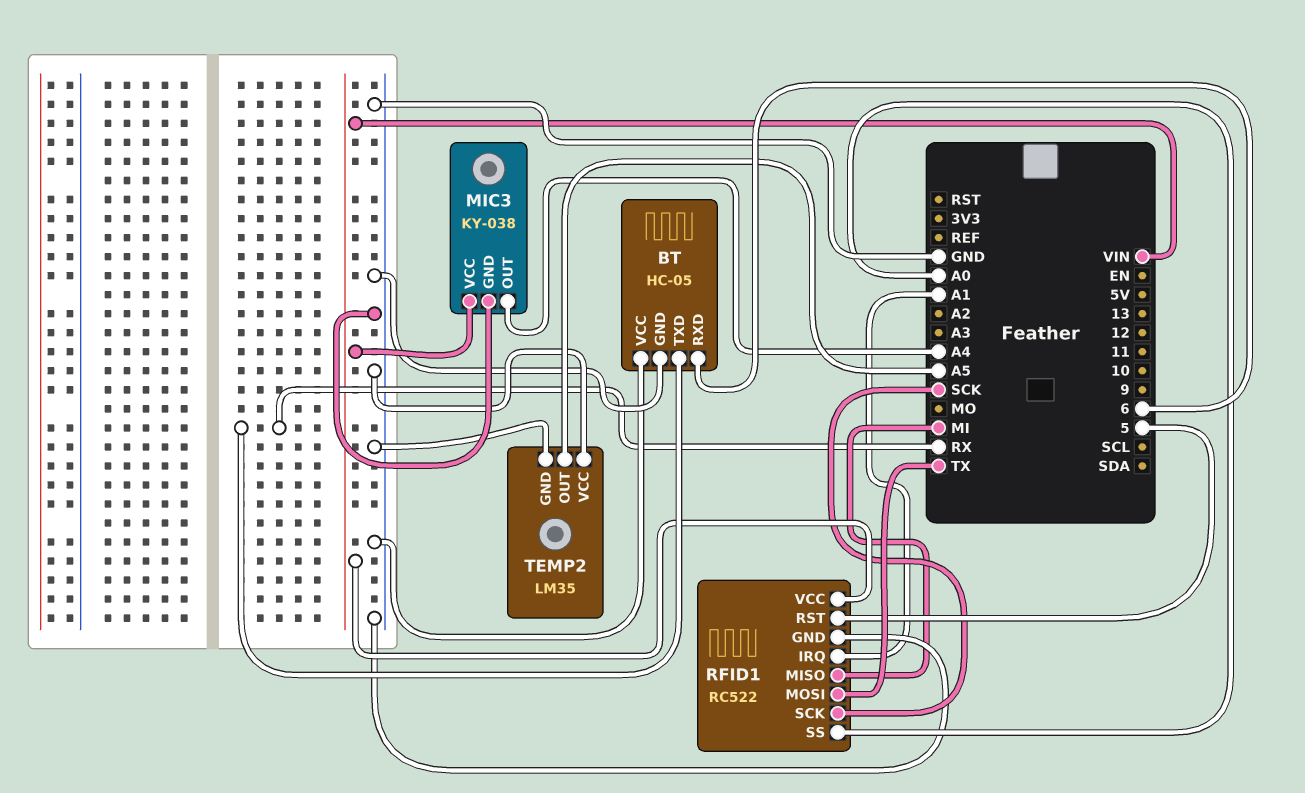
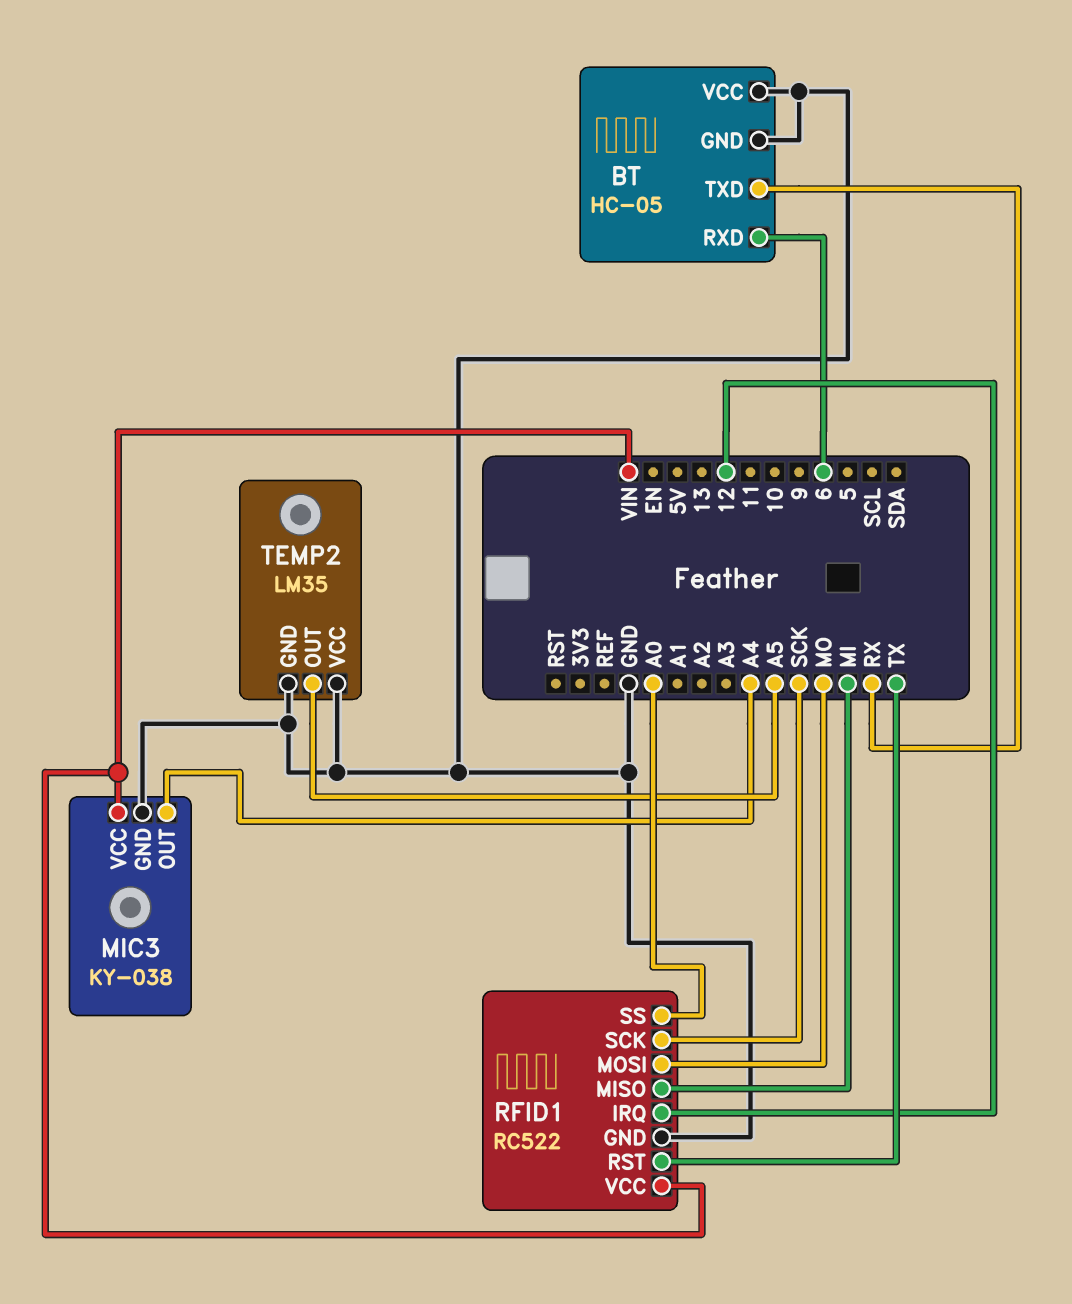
RFID1 pin IRQ: A1 -> 12
RFID1 pin MOSI: TX -> MO
RFID1 pin RST: 5 -> TX

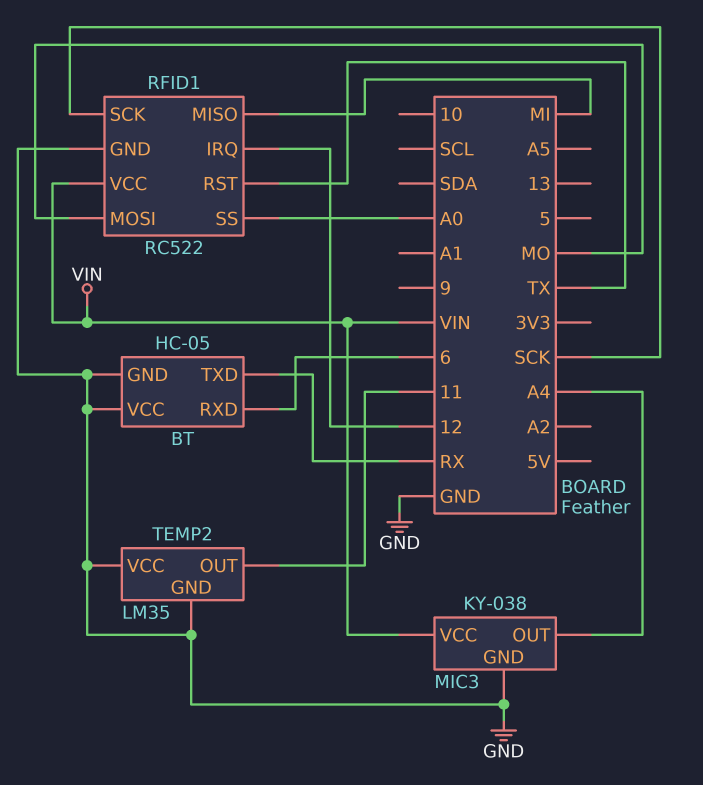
TEMP2 pin OUT: A5 -> 11

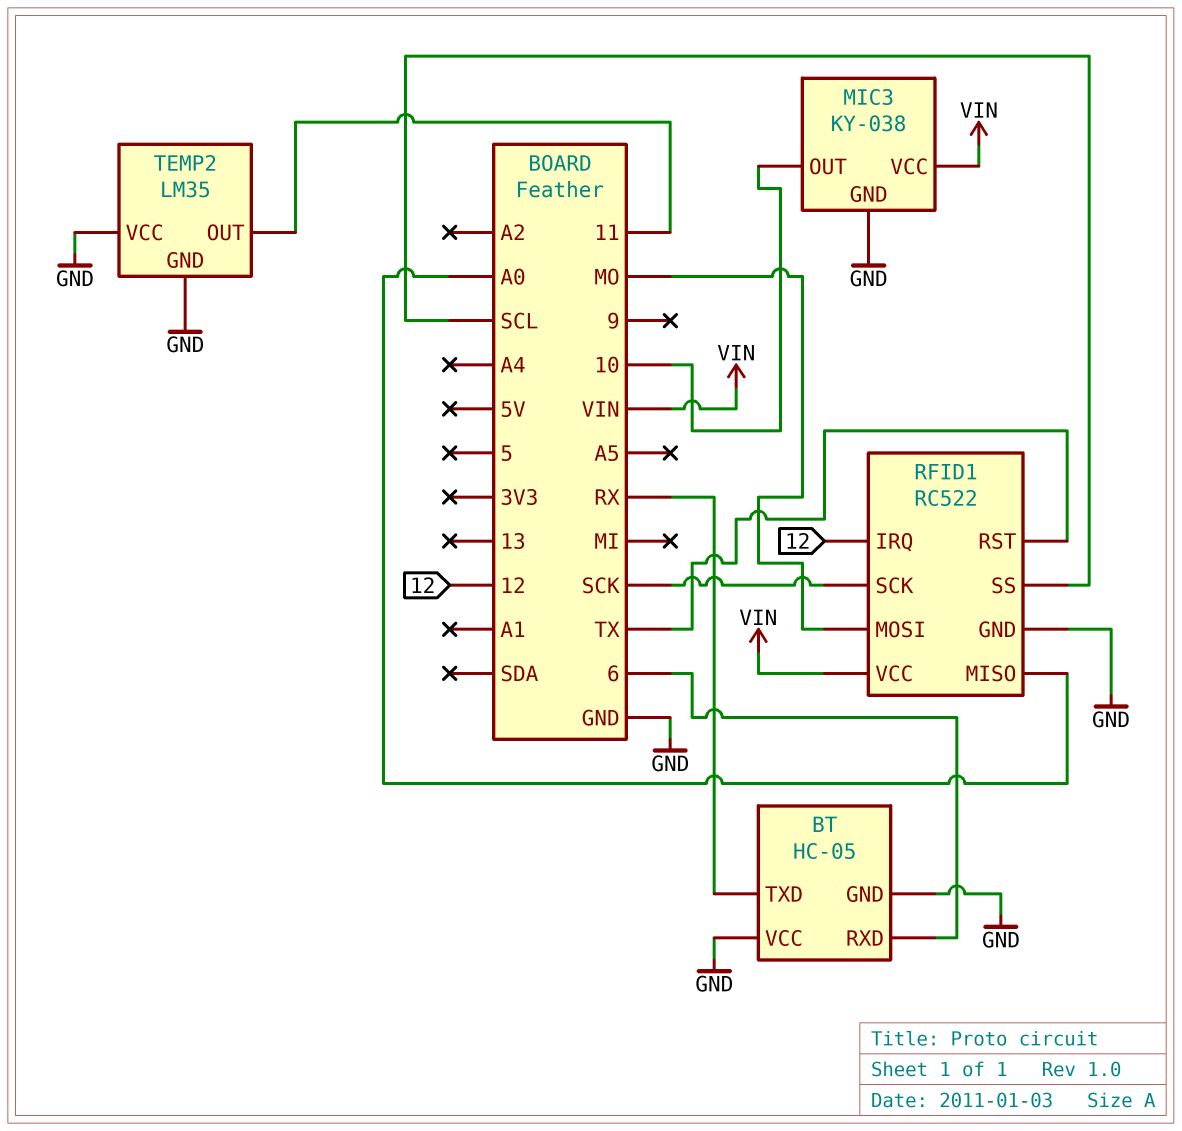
MIC3 pin OUT: A4 -> 10
RFID1 pin MISO: MI -> A0
RFID1 pin SS: A0 -> SCL

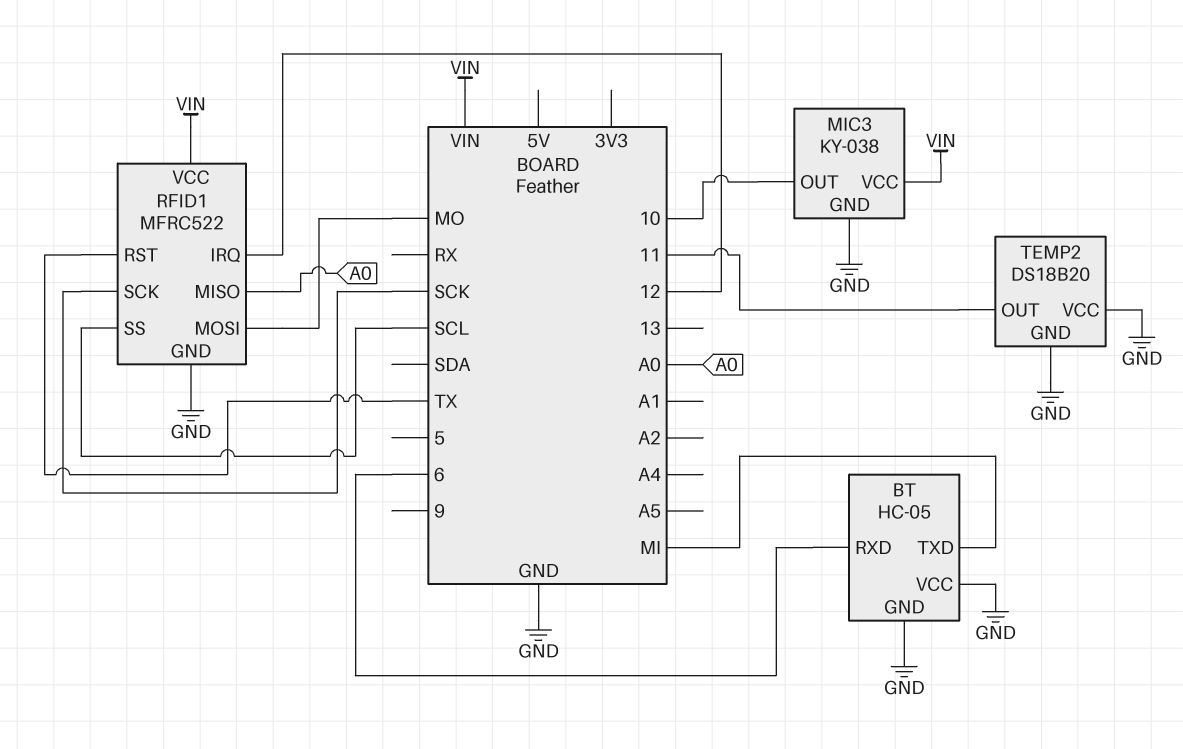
BT pin TXD: RX -> MI
RFID1: RC522 -> MFRC522
TEMP2: LM35 -> DS18B20

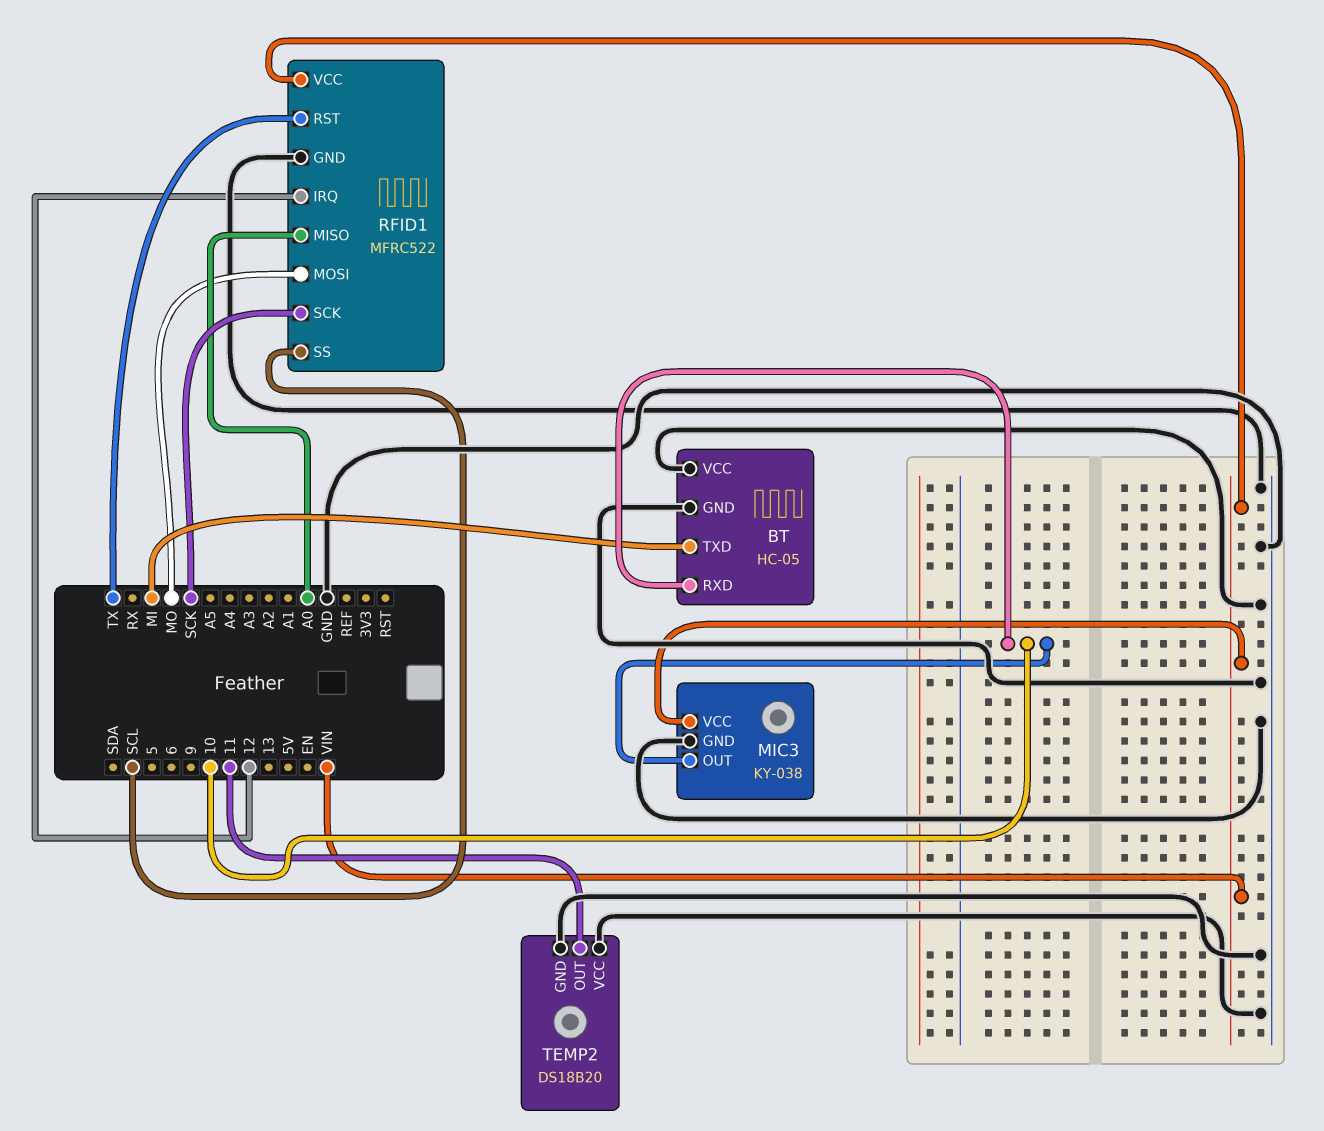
BT pin RXD: 6 -> 10

